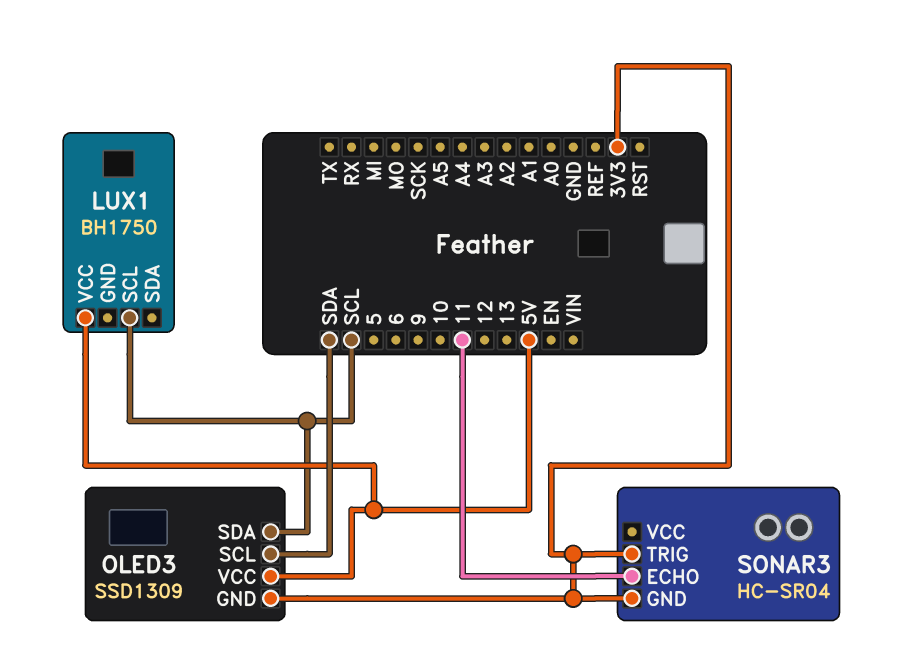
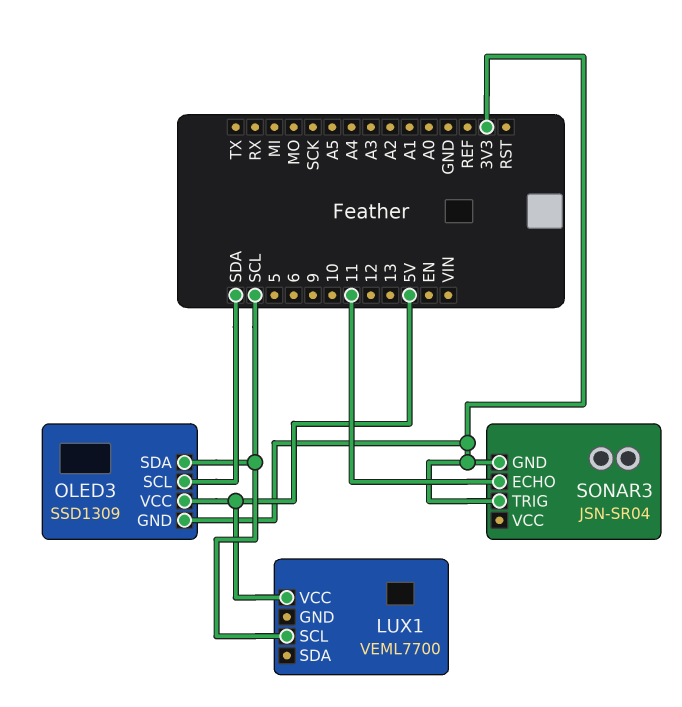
LUX1: BH1750 -> VEML7700
SONAR3: HC-SR04 -> JSN-SR04

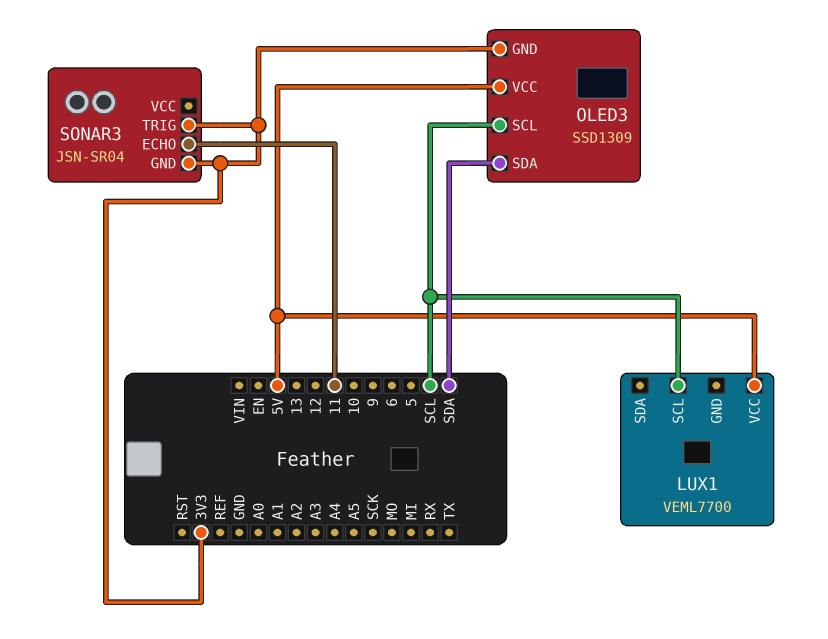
OLED3 pin SCL: SDA -> SCL
OLED3 pin SDA: SCL -> SDA

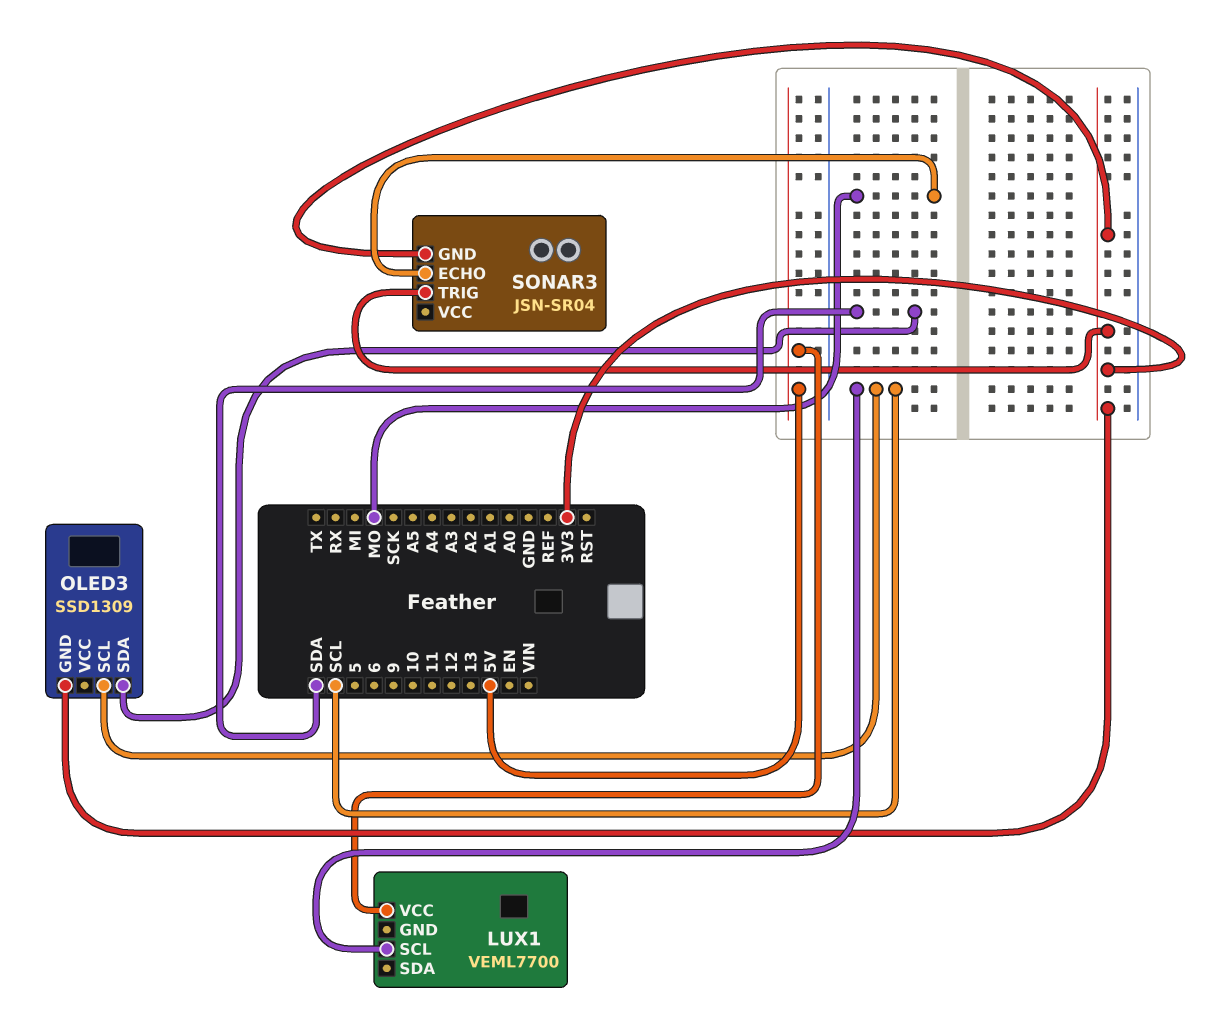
OLED3 pin VCC: 5V -> none
SONAR3 pin ECHO: 11 -> MO

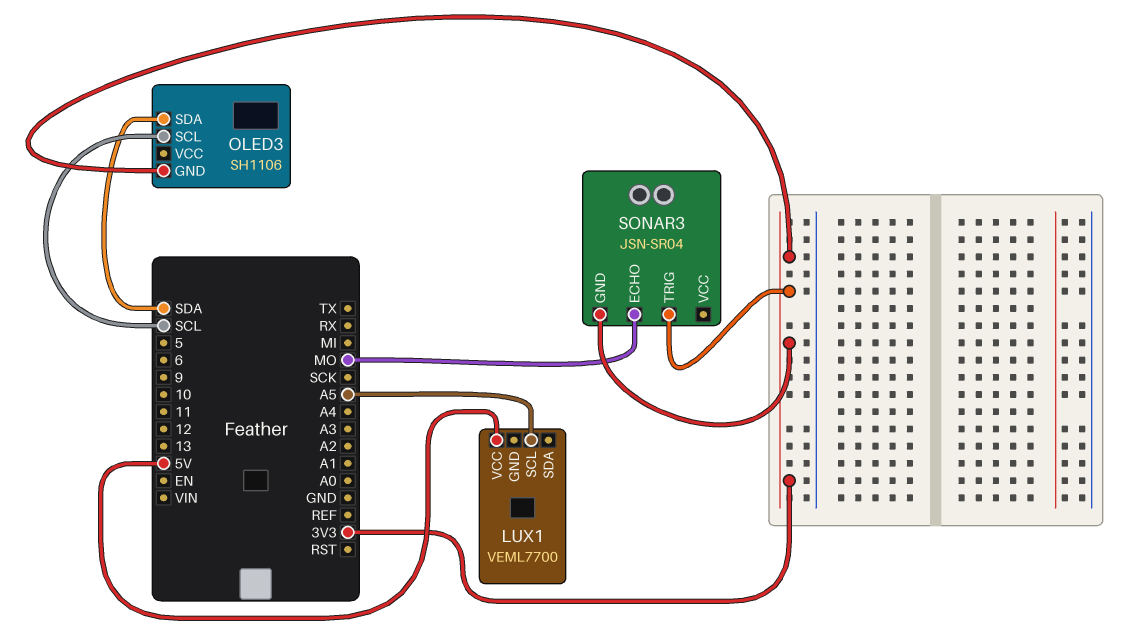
LUX1 pin SCL: SCL -> A5
OLED3: SSD1309 -> SH1106

